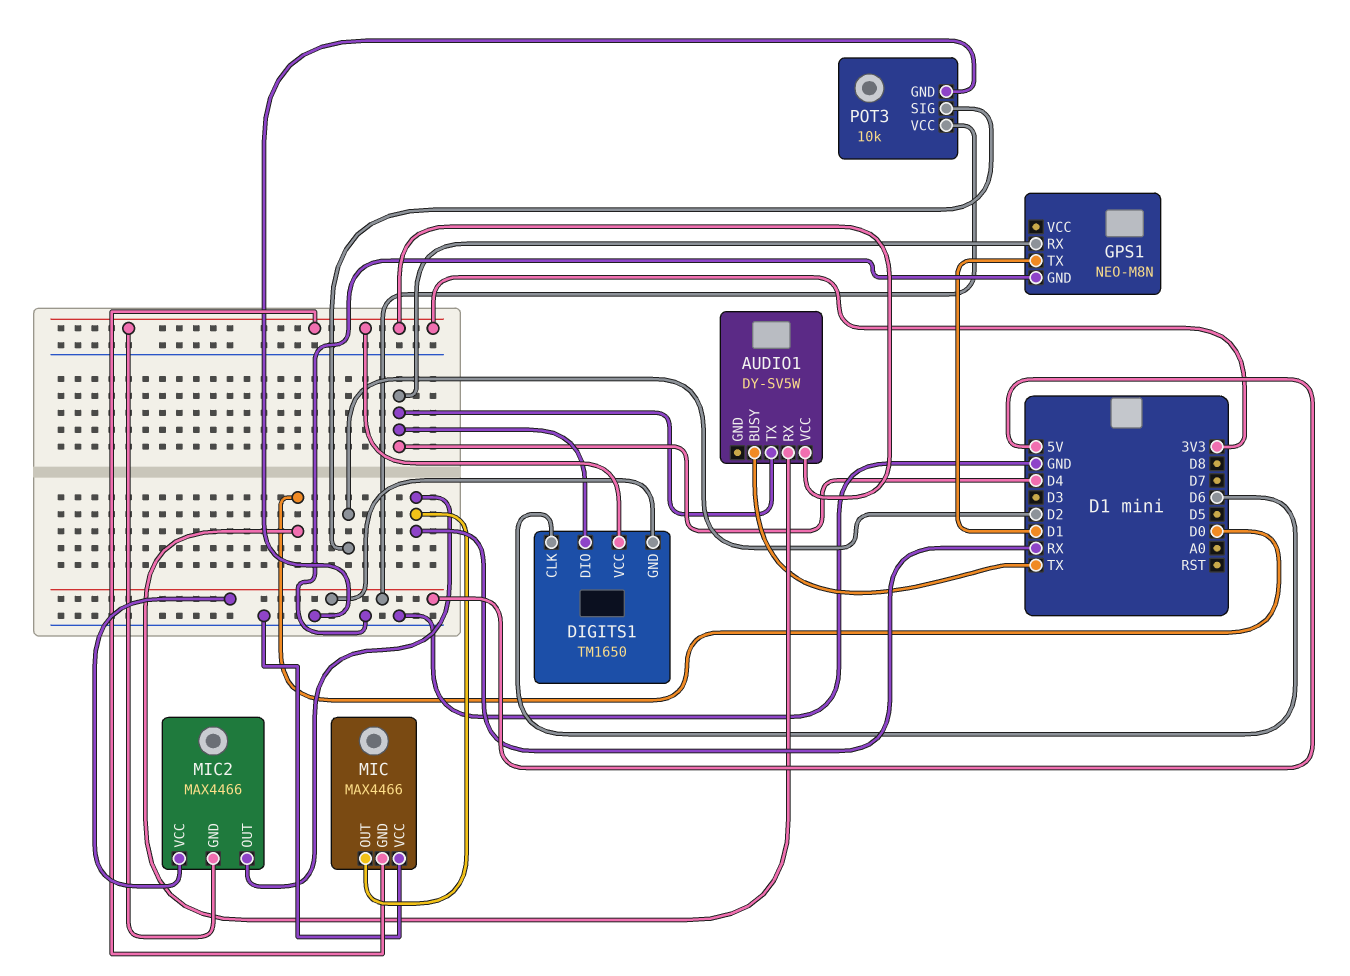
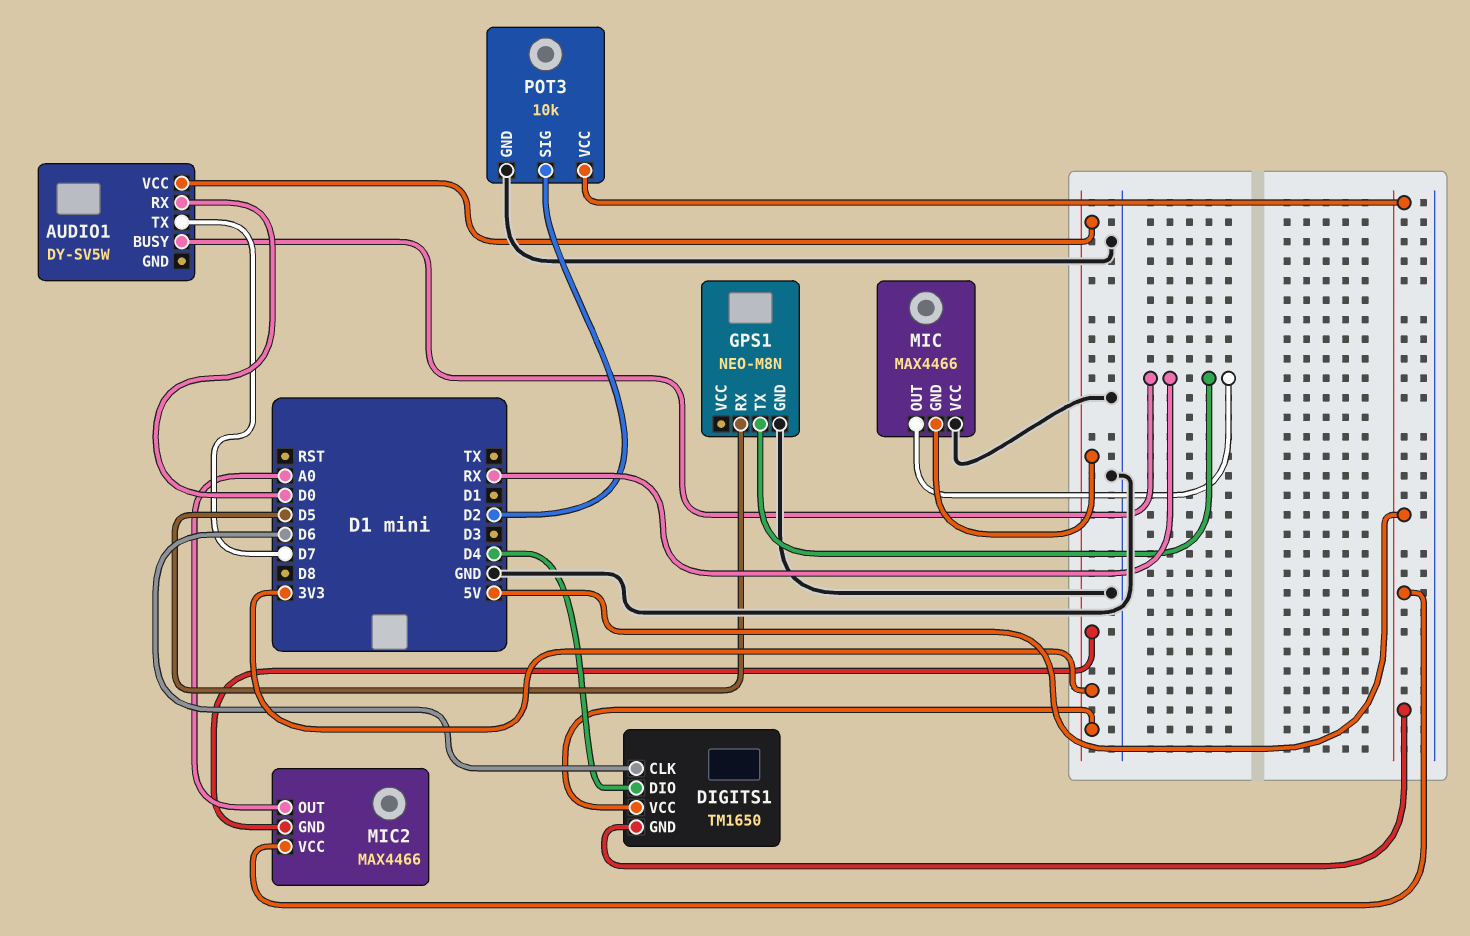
AUDIO1 pin BUSY: TX -> RX
AUDIO1 pin TX: D4 -> D7
GPS1 pin RX: D4 -> D5
GPS1 pin TX: D1 -> RX
MIC2 pin OUT: RX -> A0

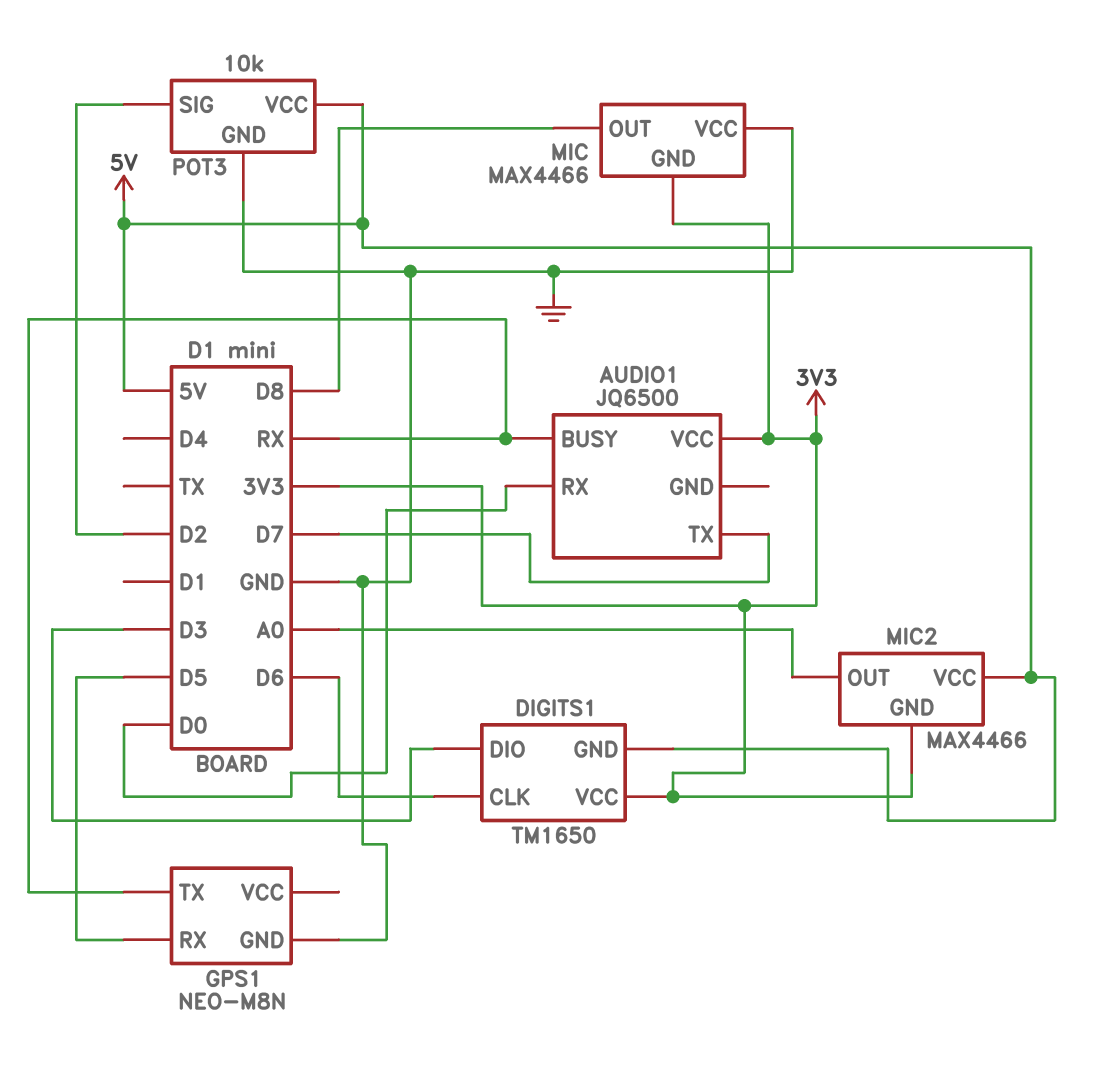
AUDIO1: DY-SV5W -> JQ6500
DIGITS1 pin DIO: D4 -> D3
MIC pin OUT: RX -> D8

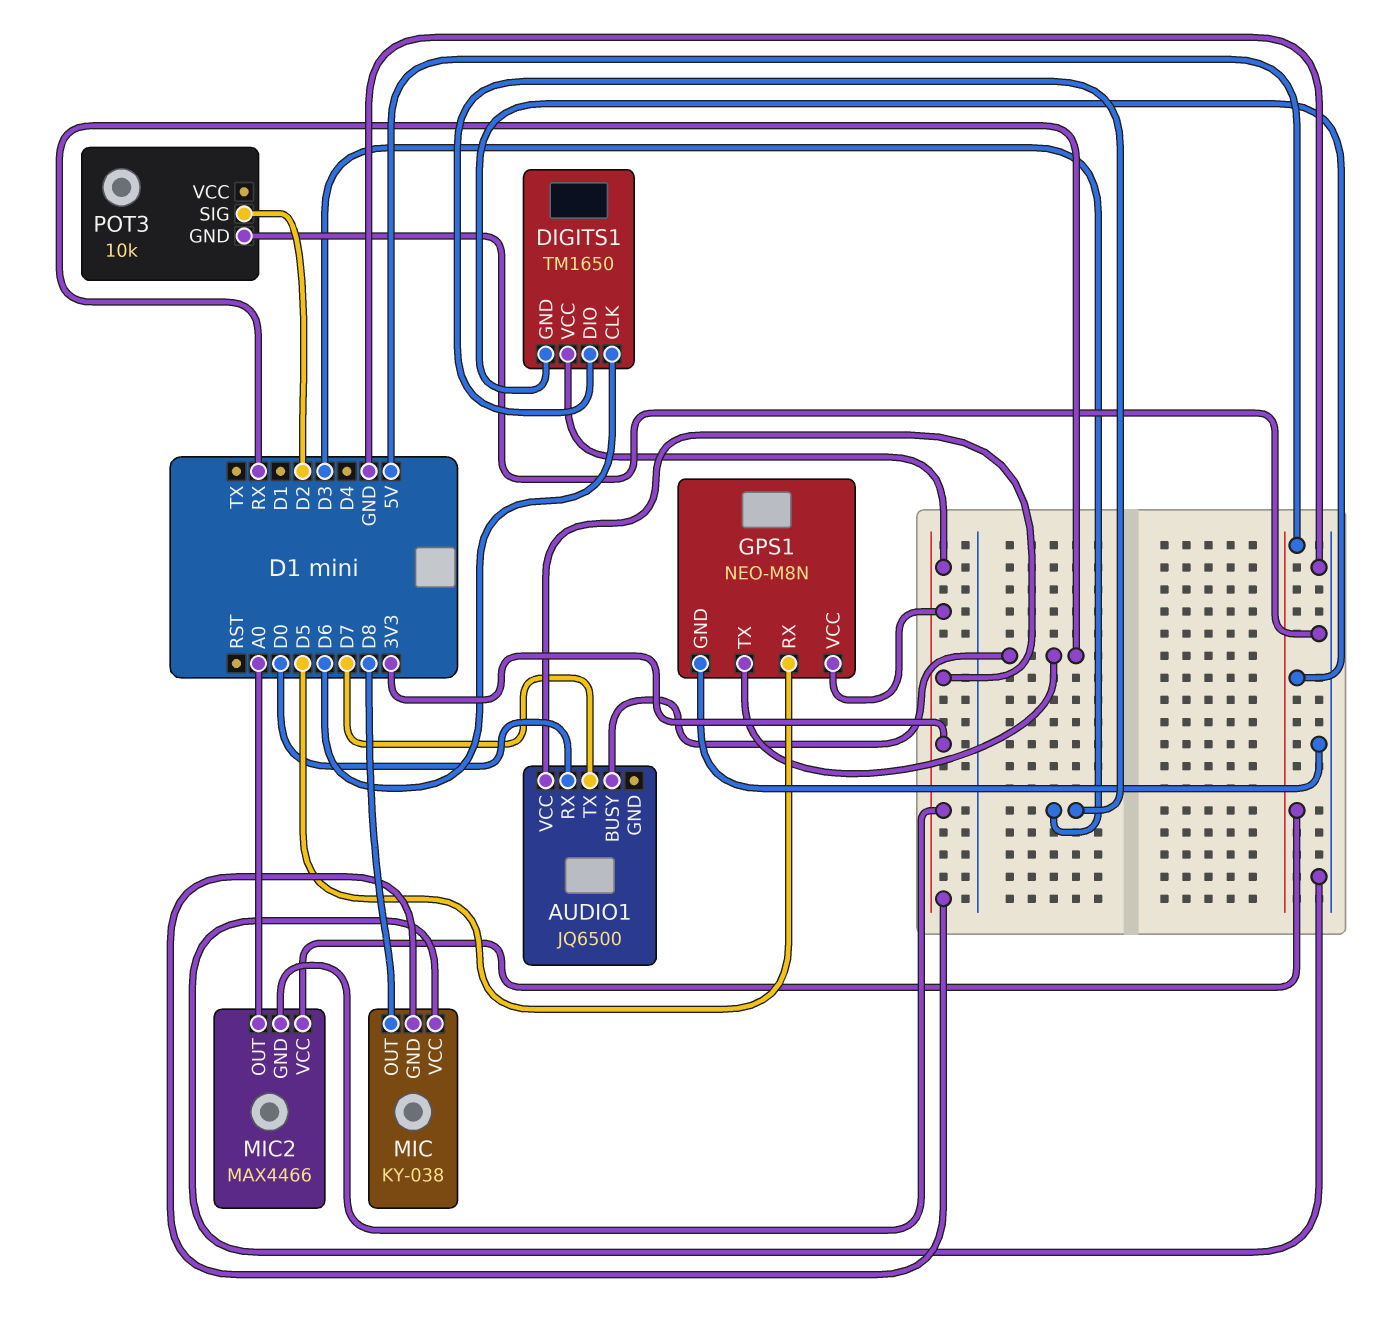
GPS1 pin VCC: none -> 3V3
MIC: MAX4466 -> KY-038
POT3 pin VCC: 5V -> none

